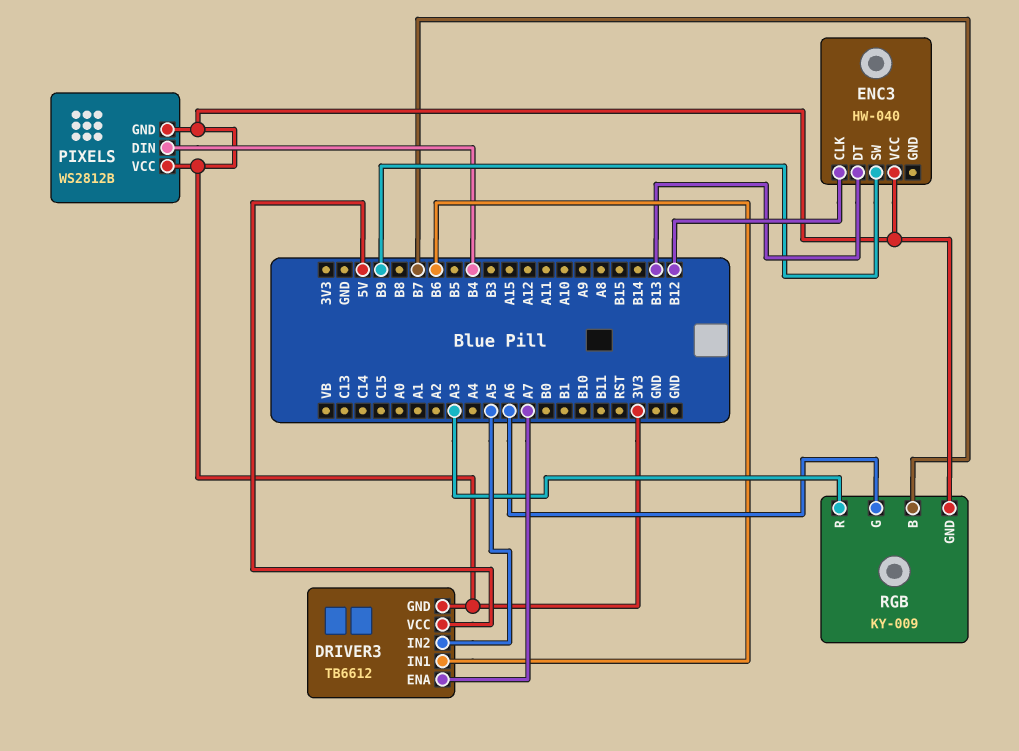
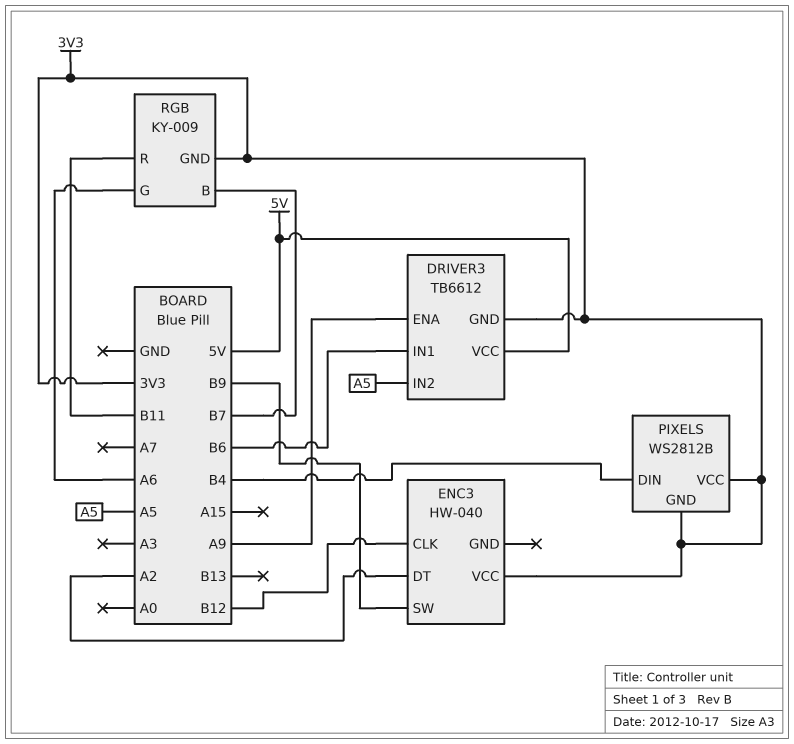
DRIVER3 pin ENA: A7 -> A9
ENC3 pin DT: B13 -> A2
RGB pin R: A3 -> B11

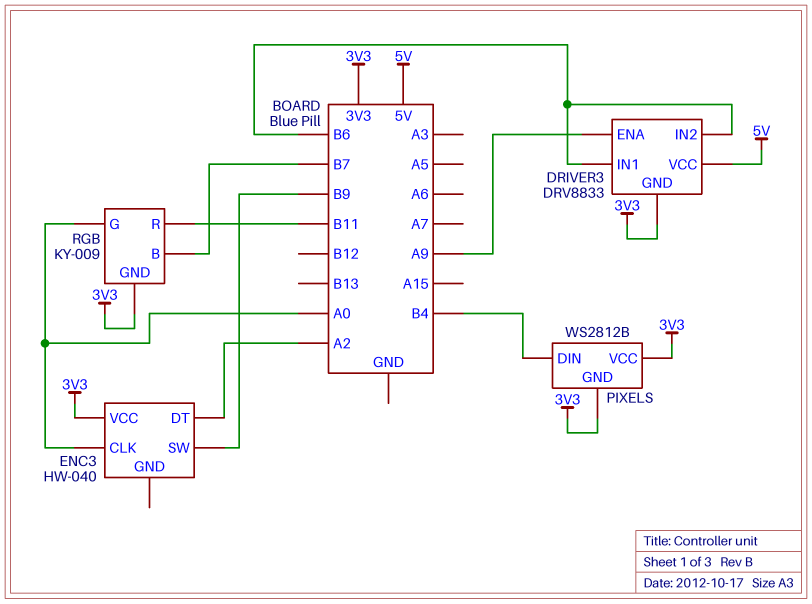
DRIVER3: TB6612 -> DRV8833
DRIVER3 pin IN2: A5 -> B6
ENC3 pin CLK: B12 -> A0
RGB pin G: A6 -> A0

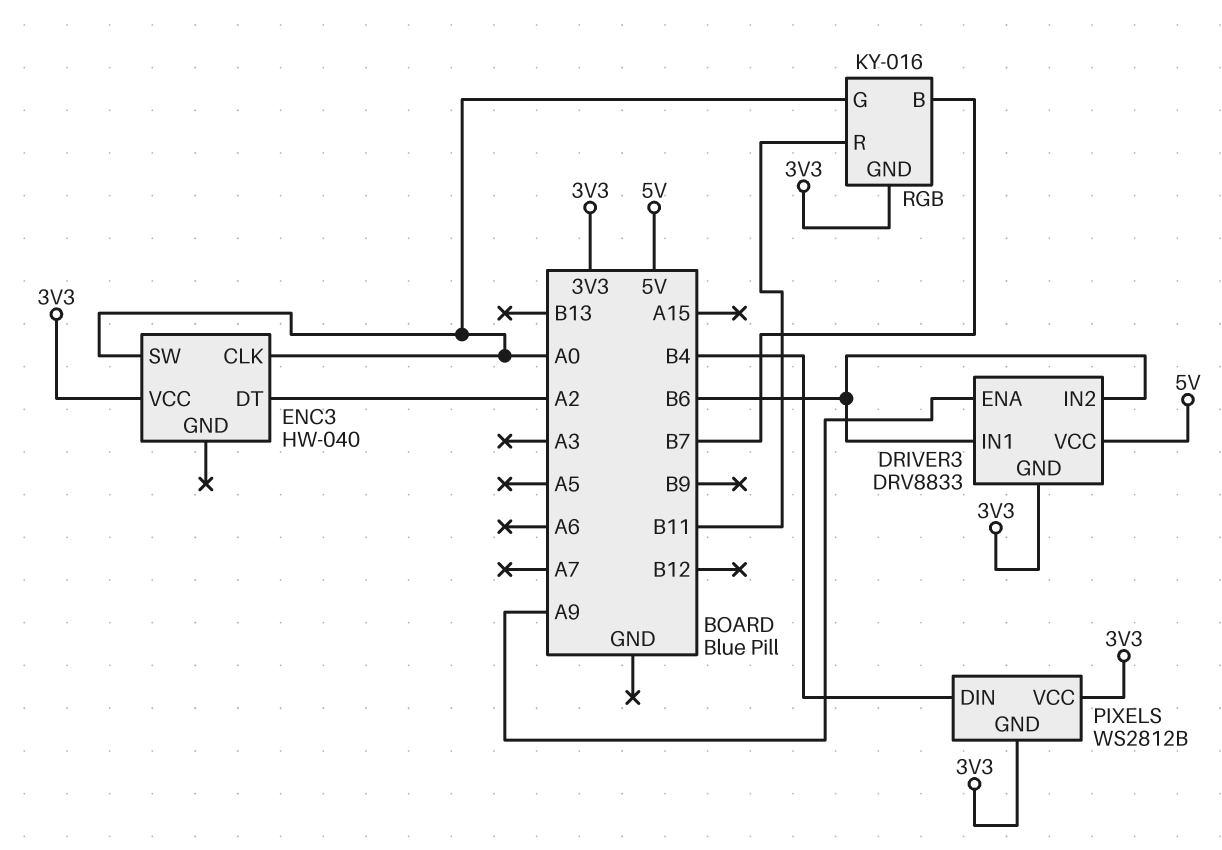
ENC3 pin SW: B9 -> A0
RGB: KY-009 -> KY-016

